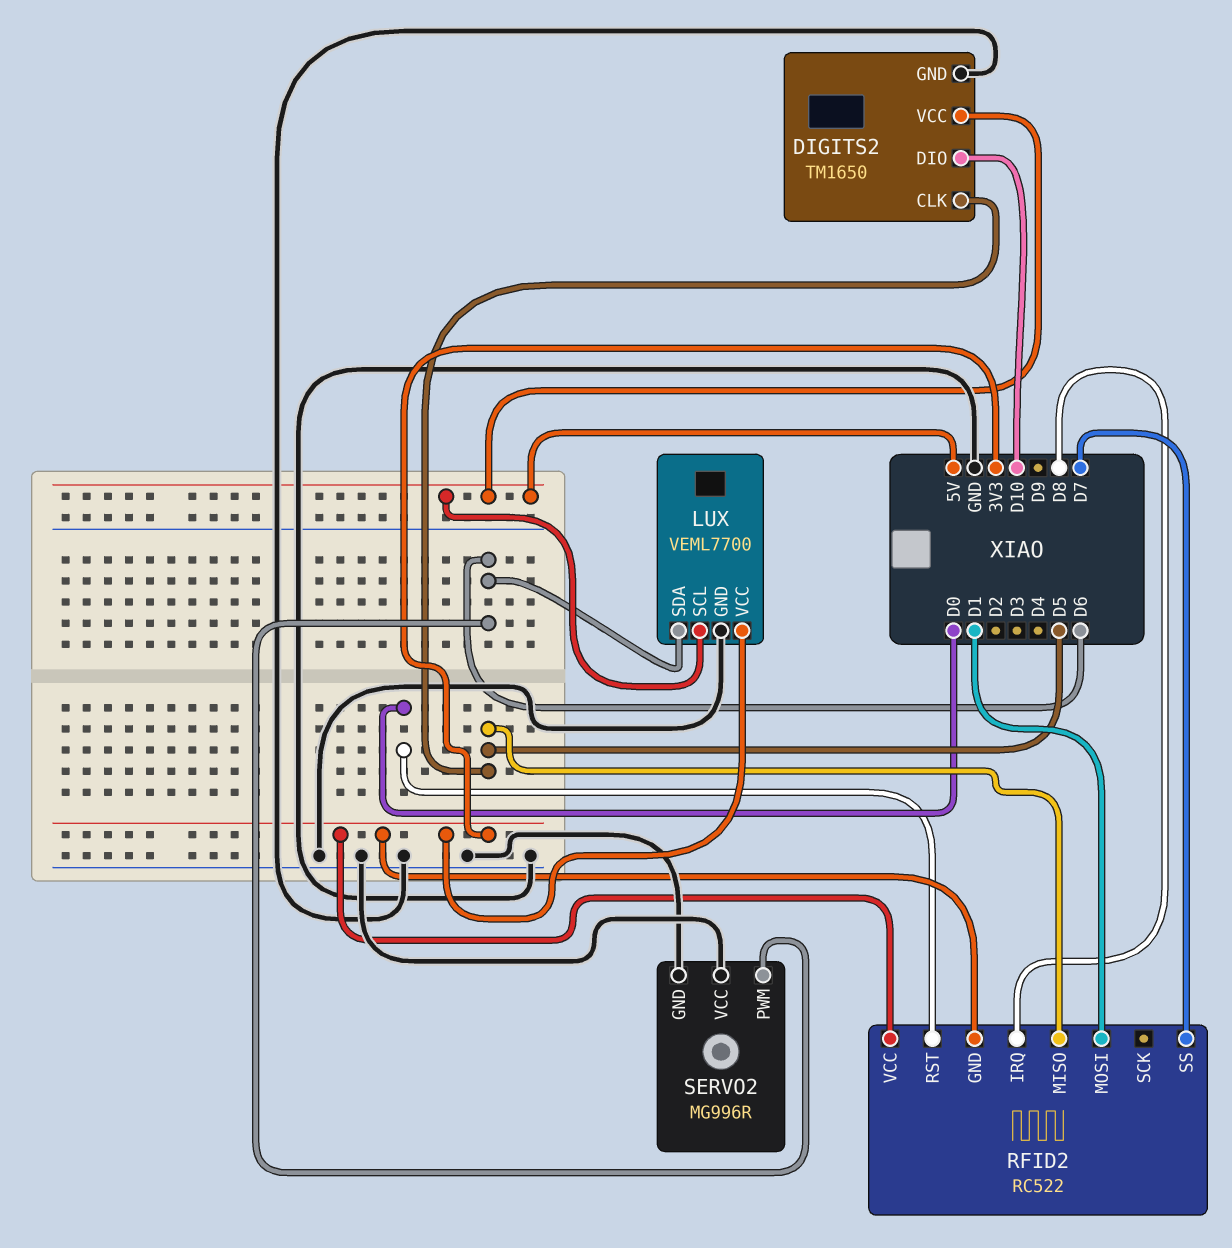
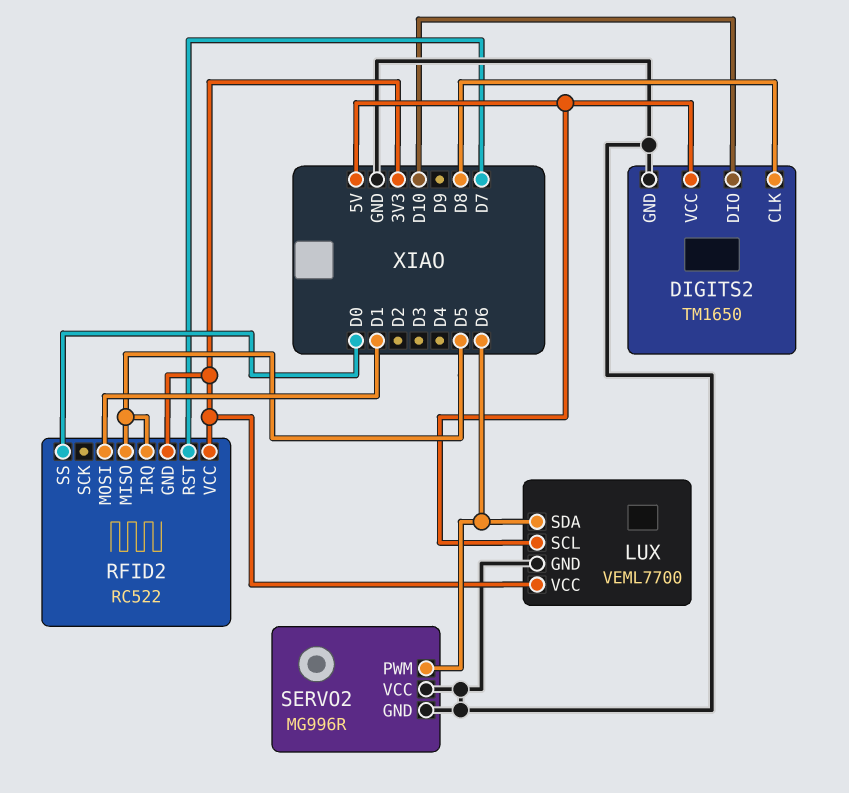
DIGITS2 pin CLK: D5 -> D8
RFID2 pin IRQ: D8 -> D5
RFID2 pin RST: D0 -> D7
RFID2 pin SS: D7 -> D0

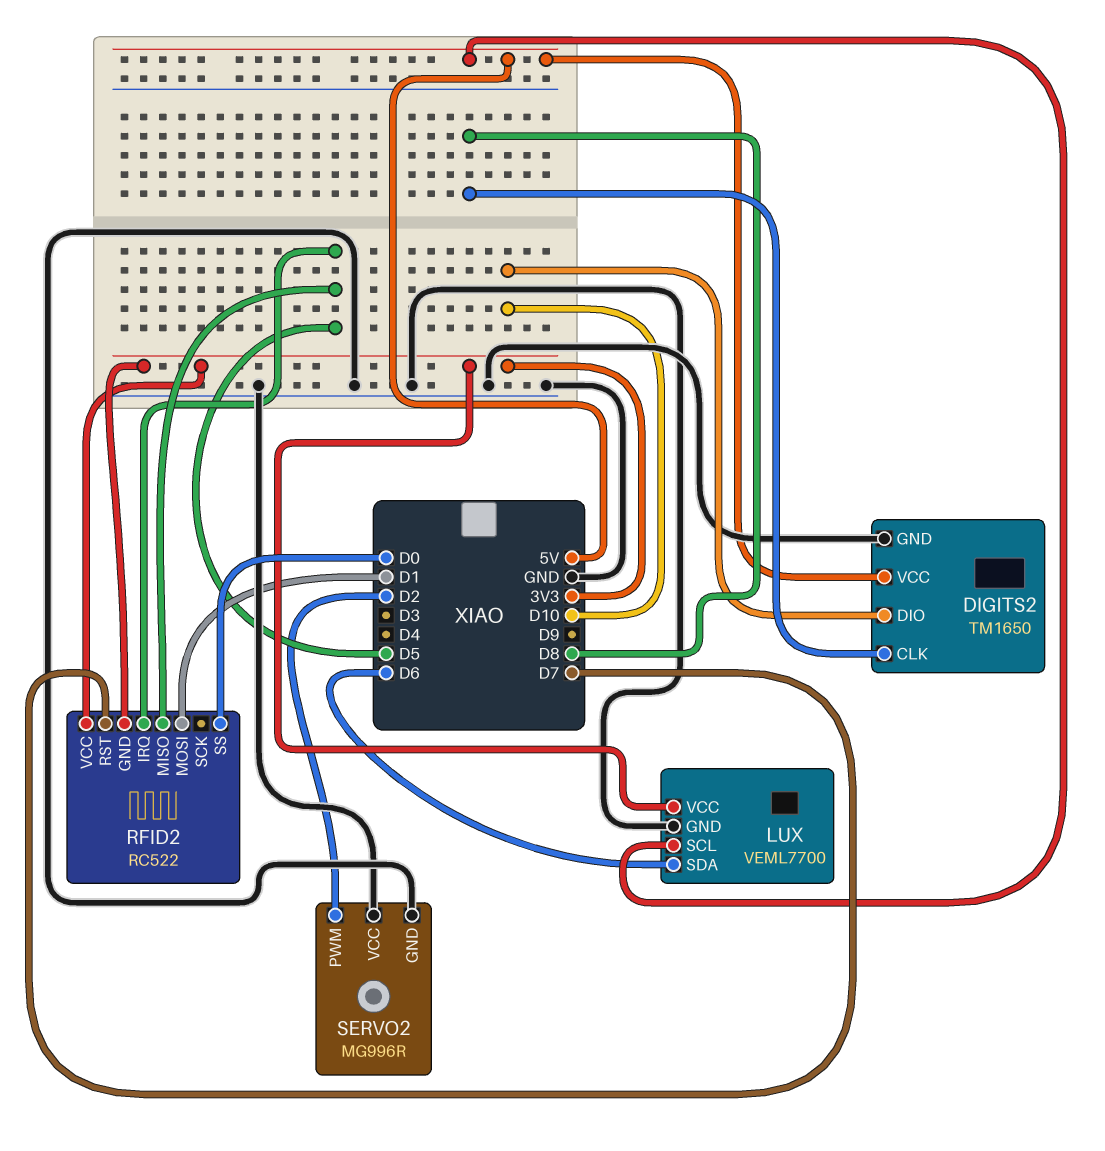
SERVO2 pin PWM: D6 -> D2

